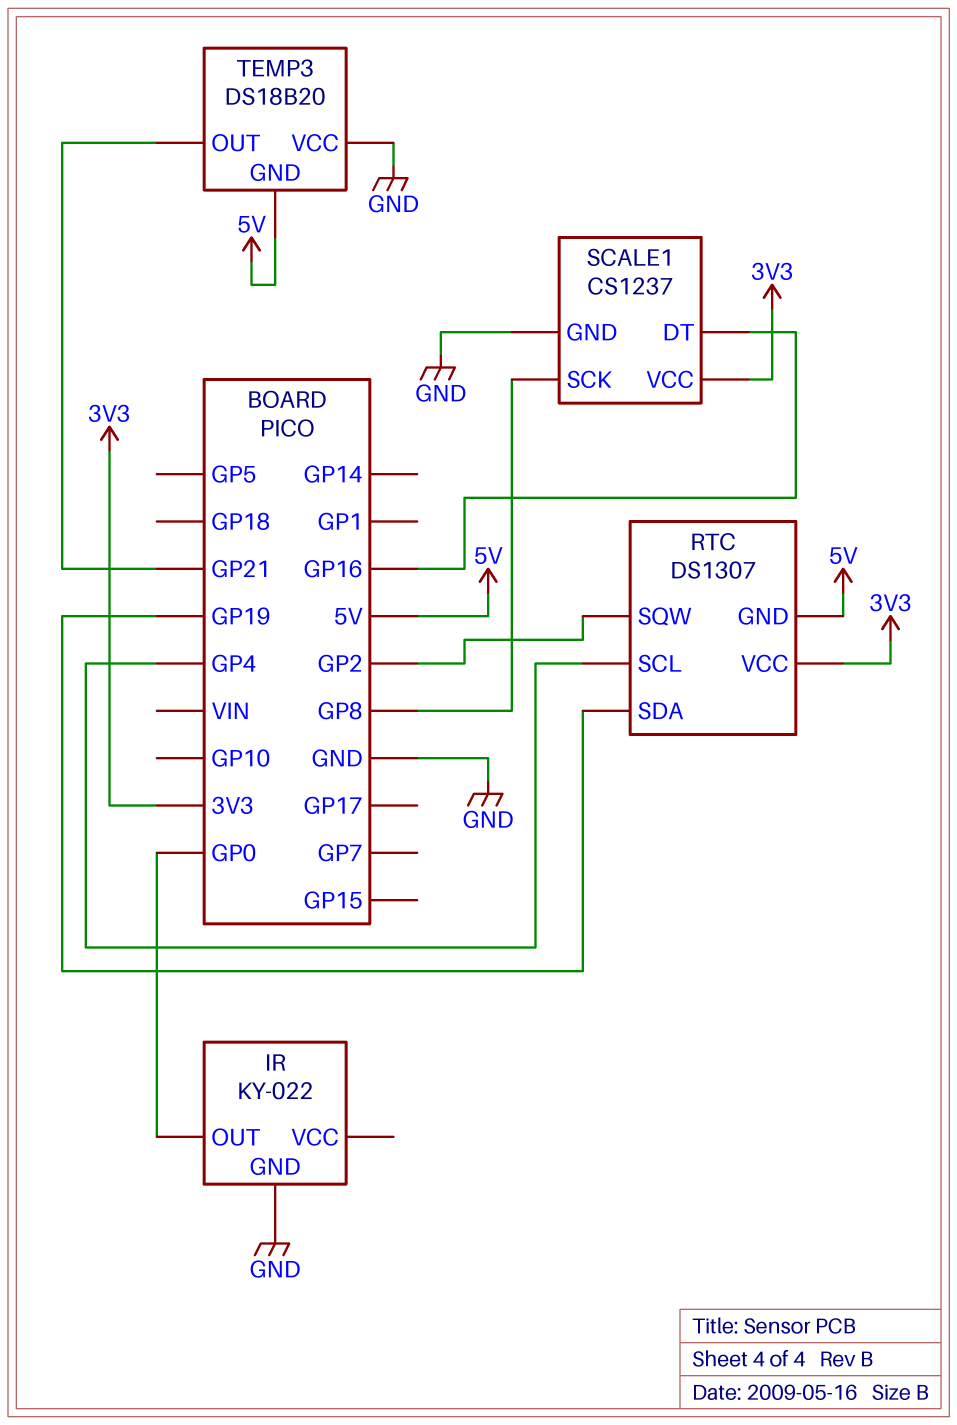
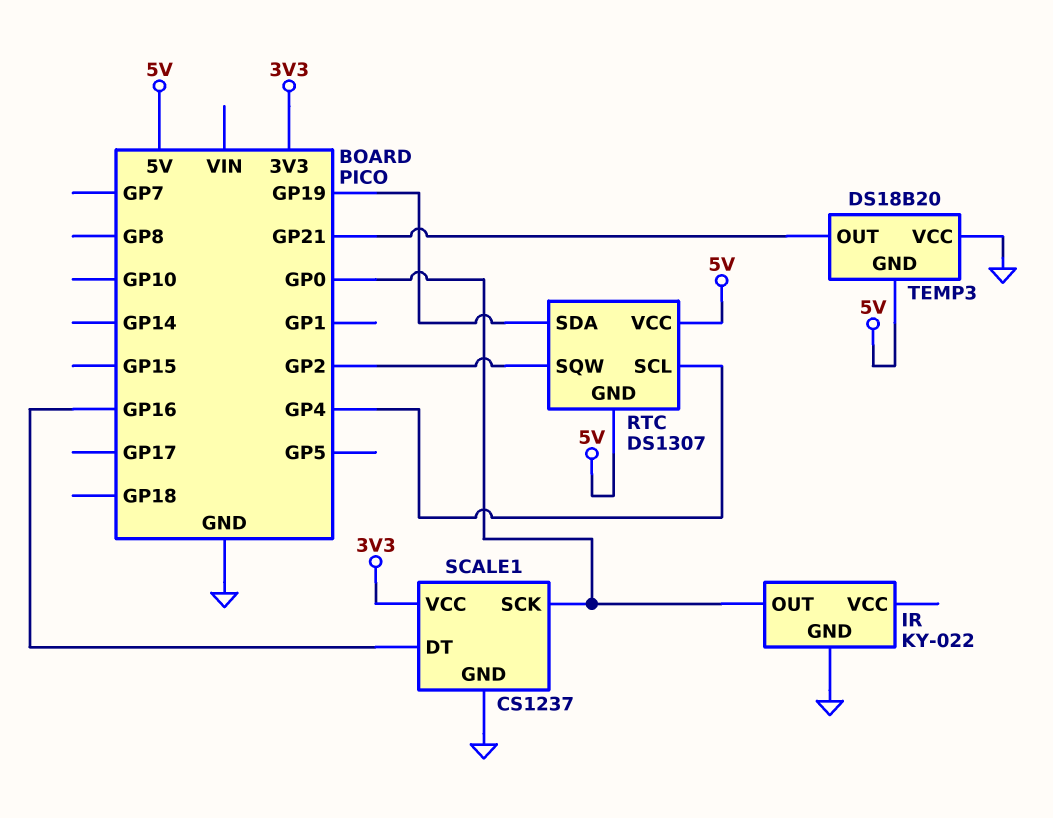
RTC pin VCC: 3V3 -> 5V
SCALE1 pin SCK: GP8 -> GP0

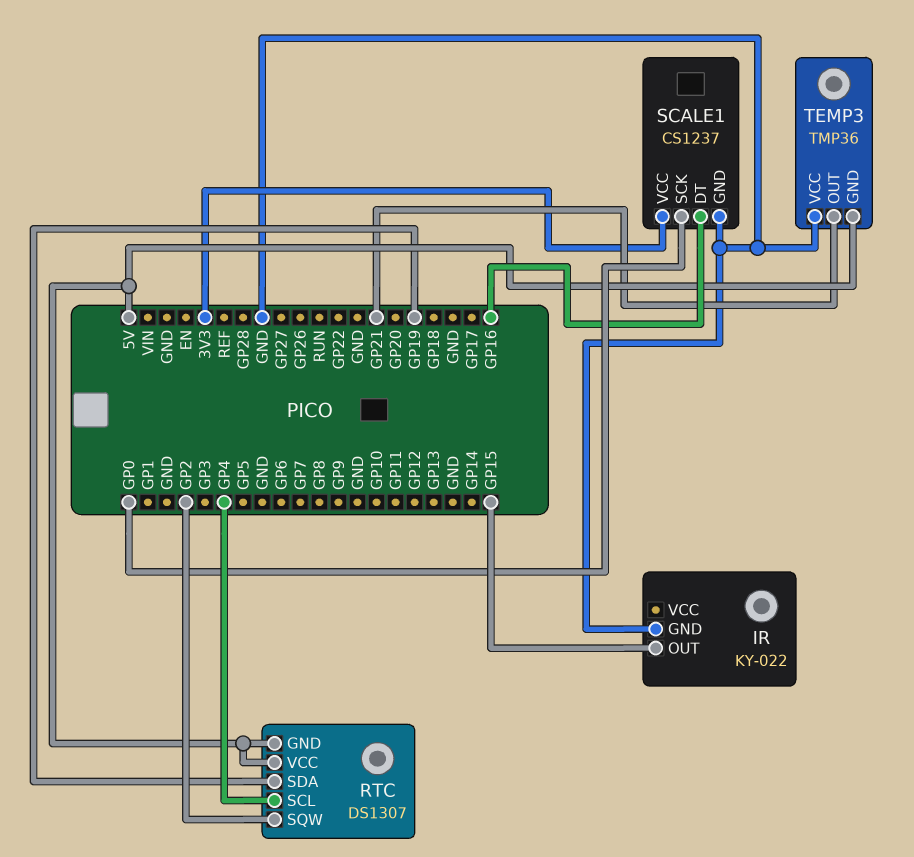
IR pin OUT: GP0 -> GP15
TEMP3: DS18B20 -> TMP36

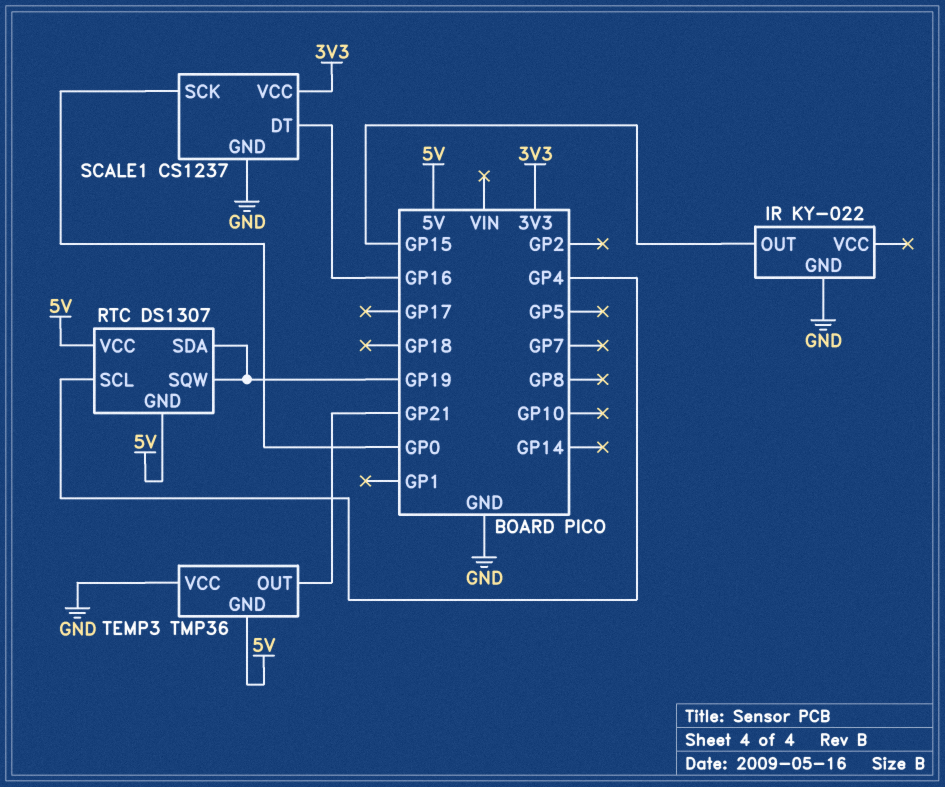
RTC pin SQW: GP2 -> GP19

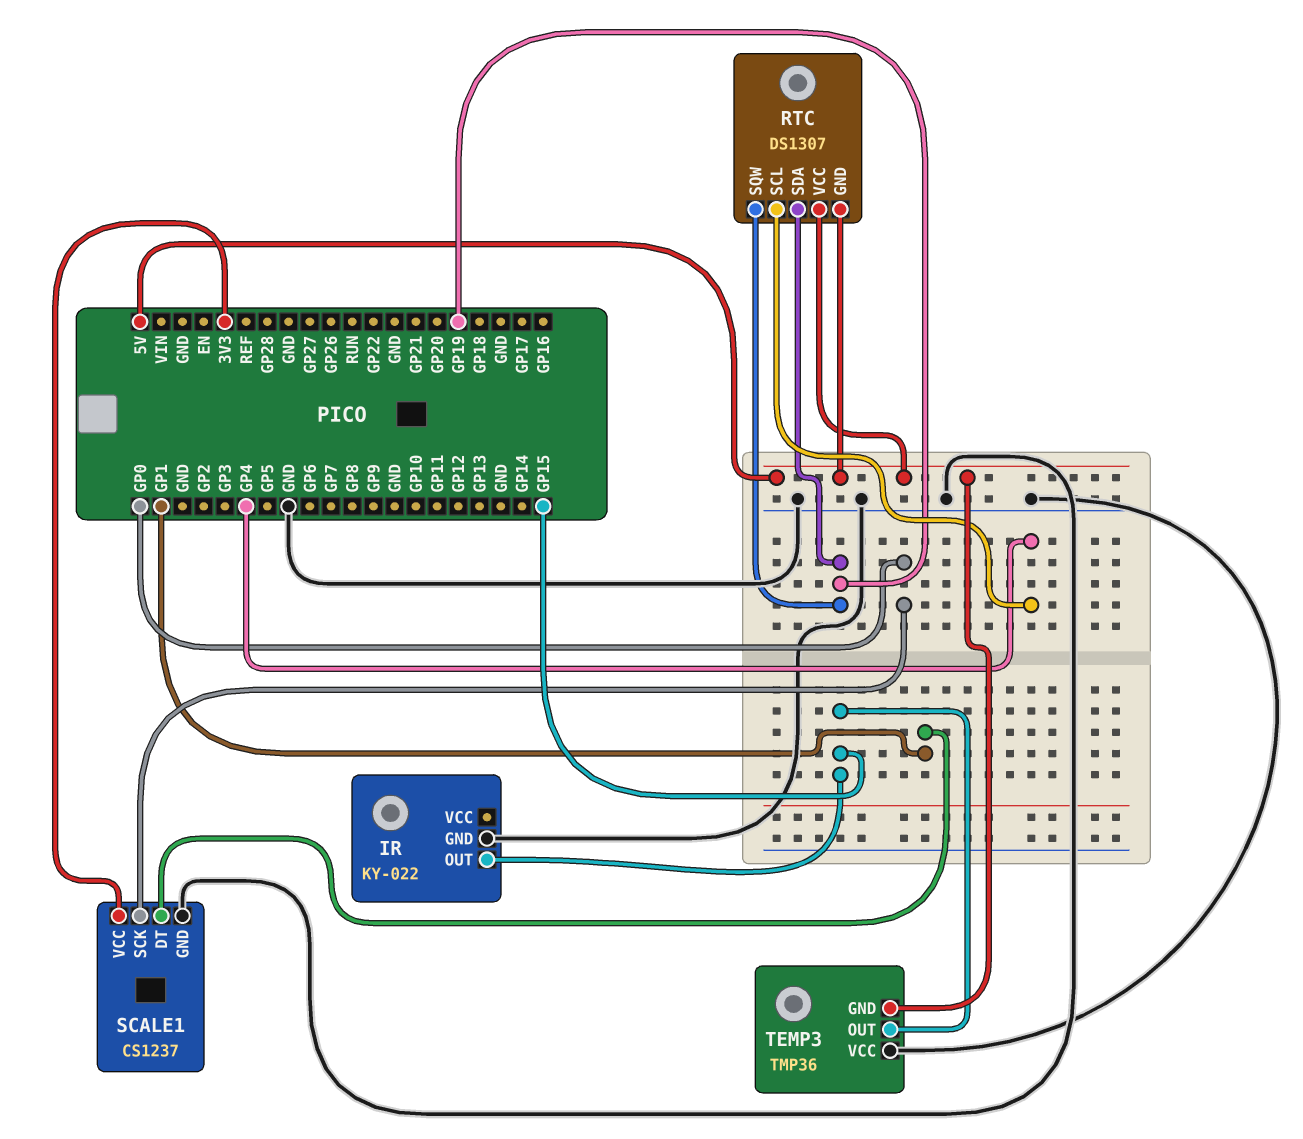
SCALE1 pin DT: GP16 -> GP1
TEMP3 pin OUT: GP21 -> GP15

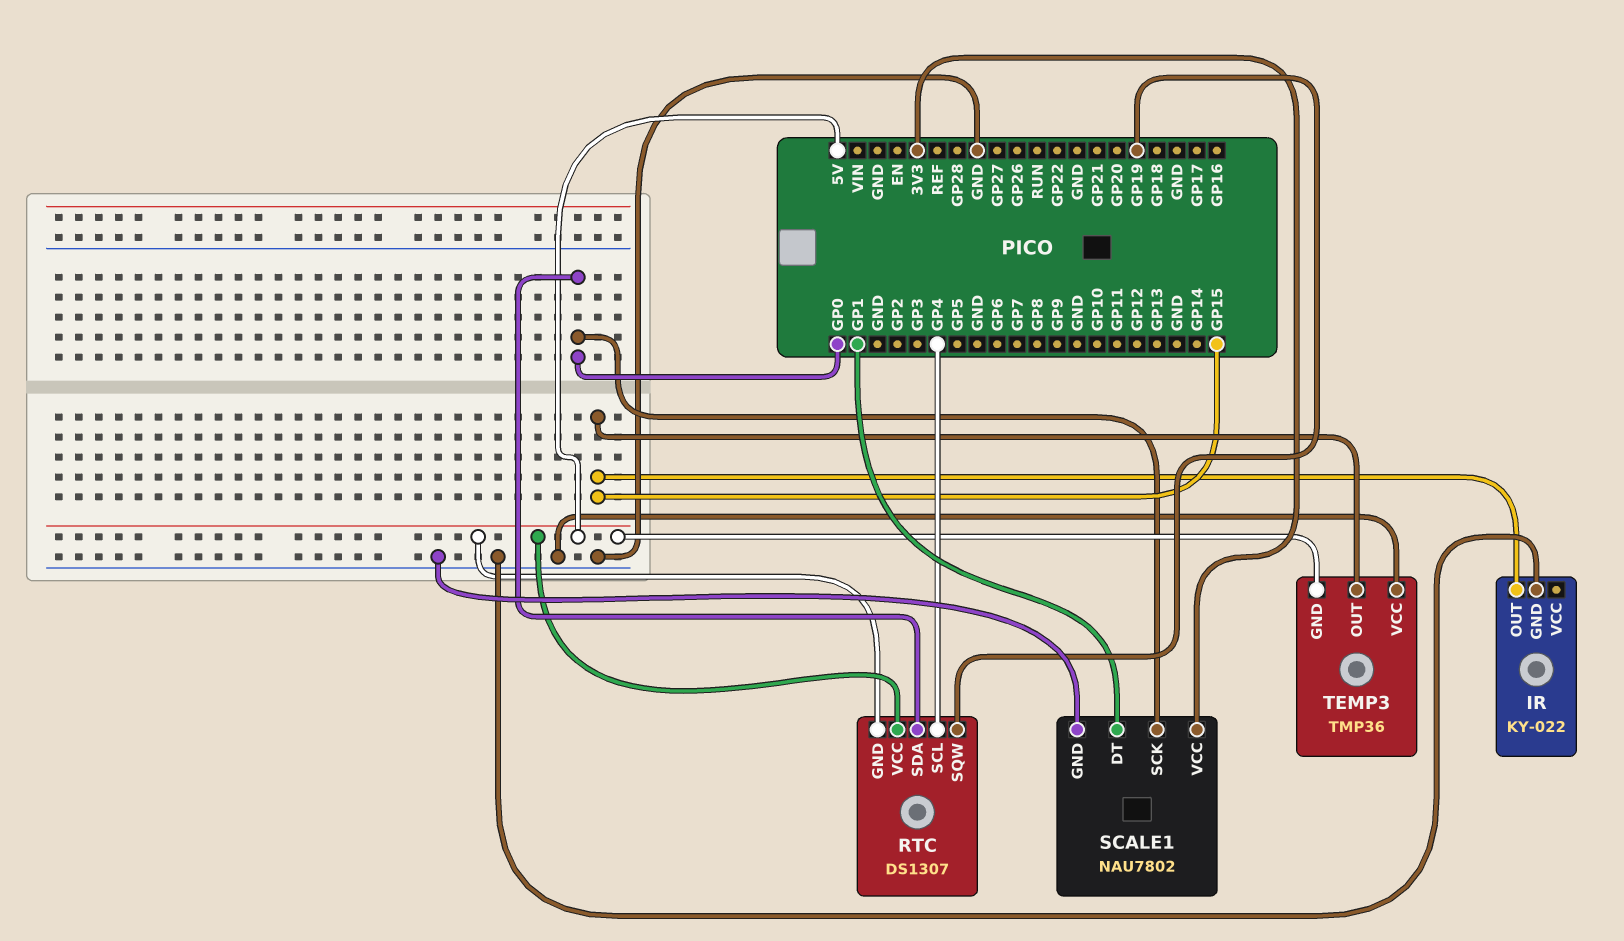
RTC pin SDA: GP19 -> GP0
SCALE1: CS1237 -> NAU7802

